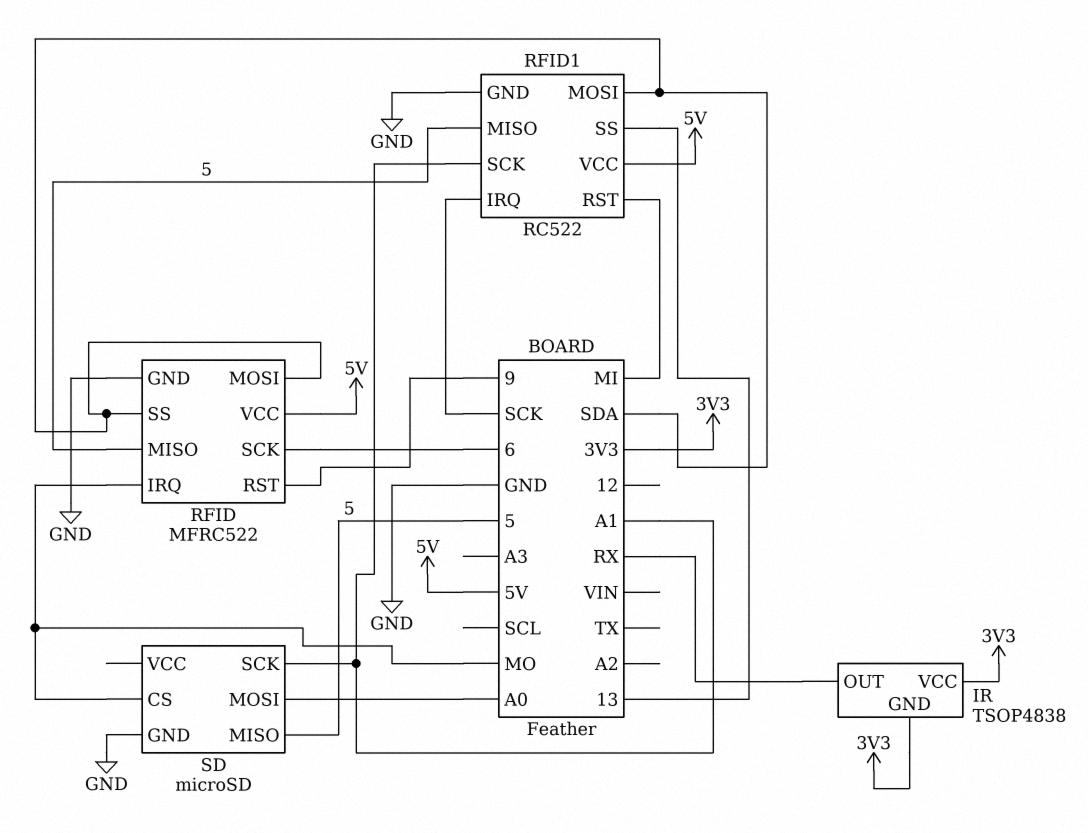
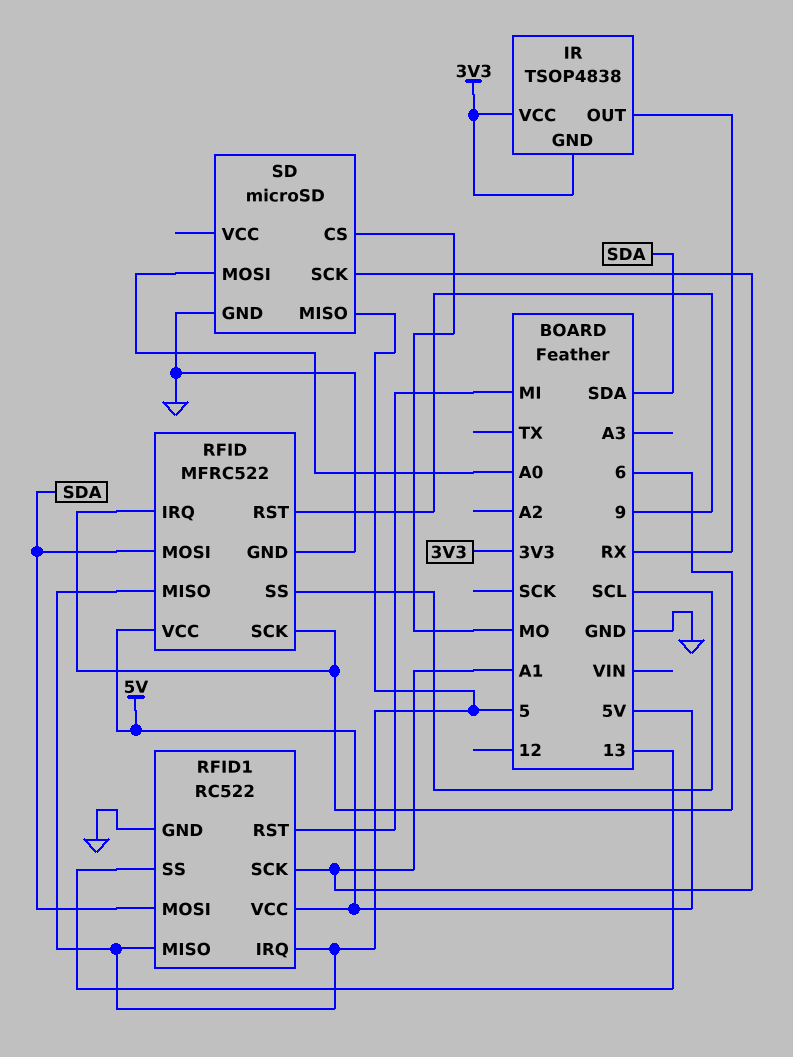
RFID pin IRQ: MO -> 6
RFID pin SS: SDA -> SCL
RFID1 pin IRQ: SCK -> 5

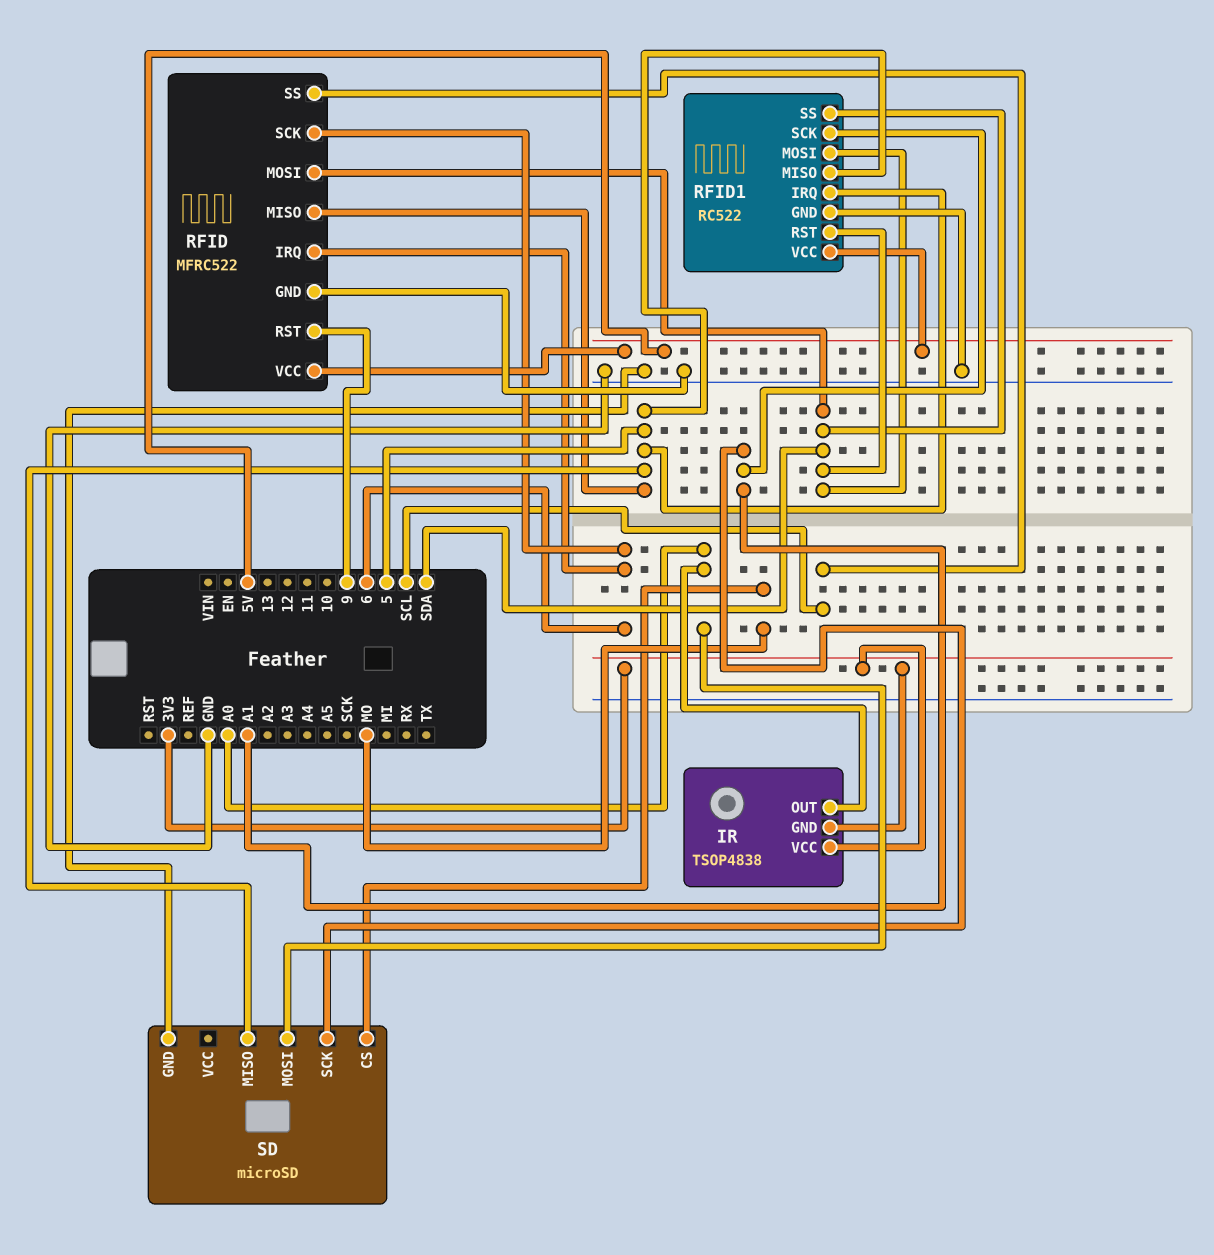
IR pin OUT: RX -> A0
RFID1 pin RST: MI -> SDA
RFID1 pin SS: 13 -> SDA

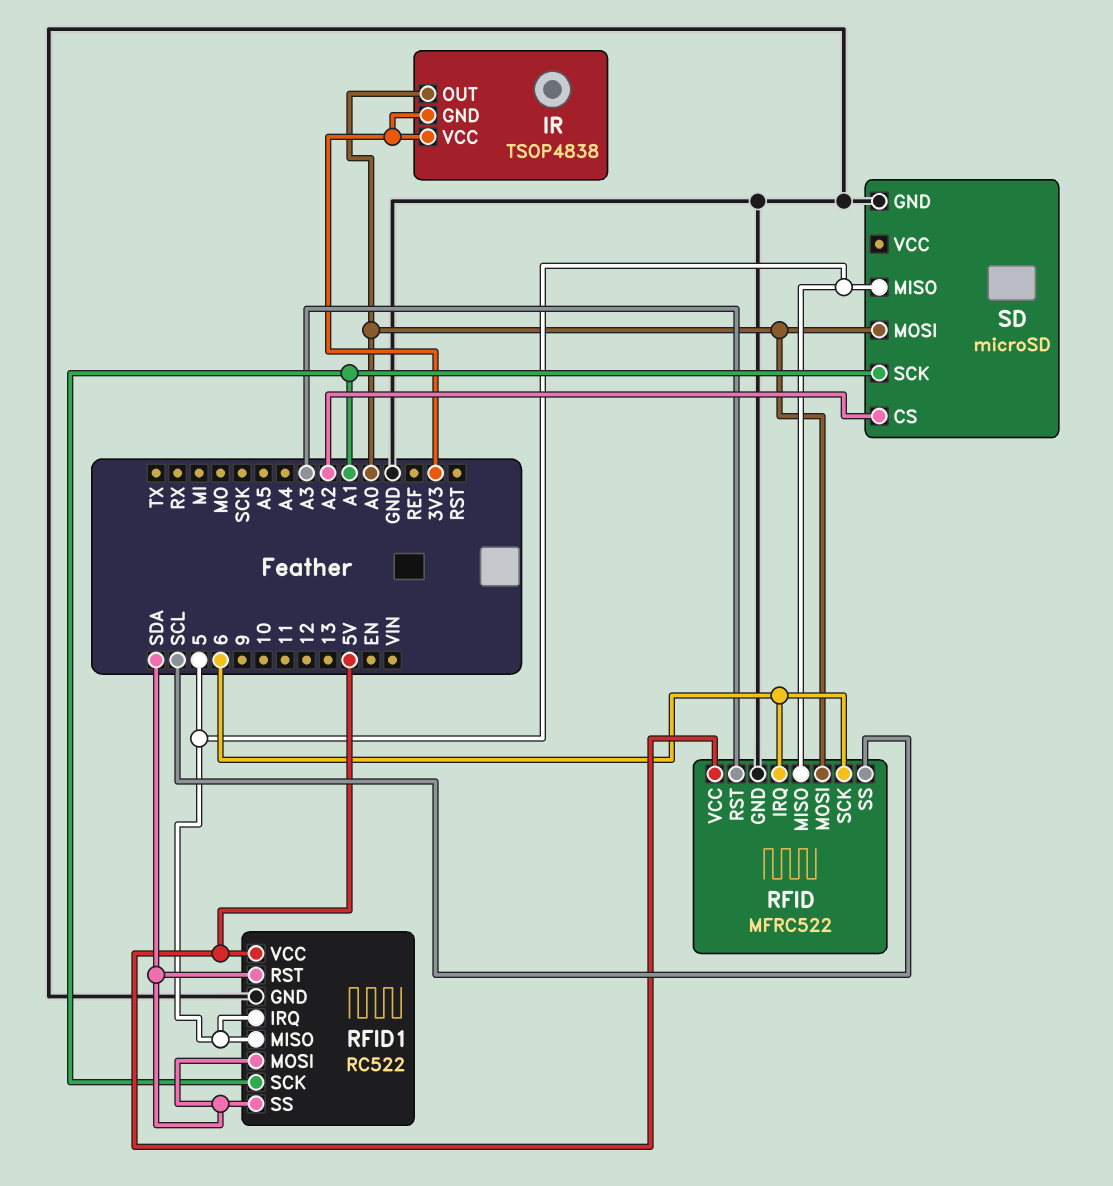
RFID pin MOSI: SDA -> A0
RFID pin RST: 9 -> A3
SD pin CS: MO -> A2

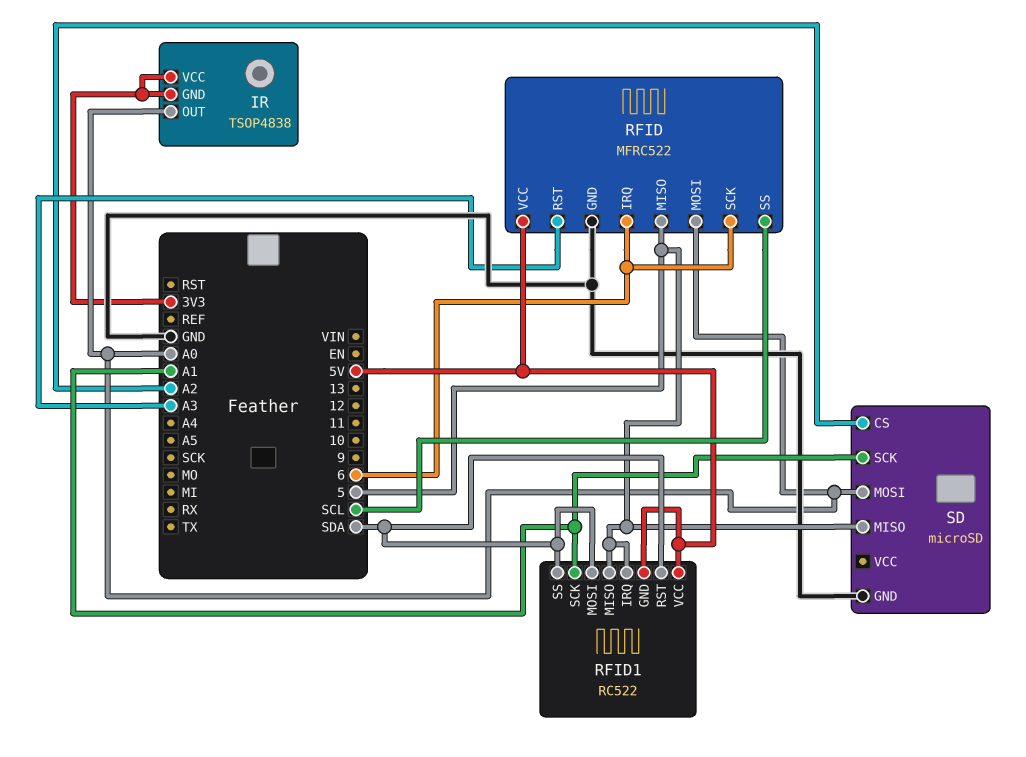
RFID1 pin GND: GND -> 5V

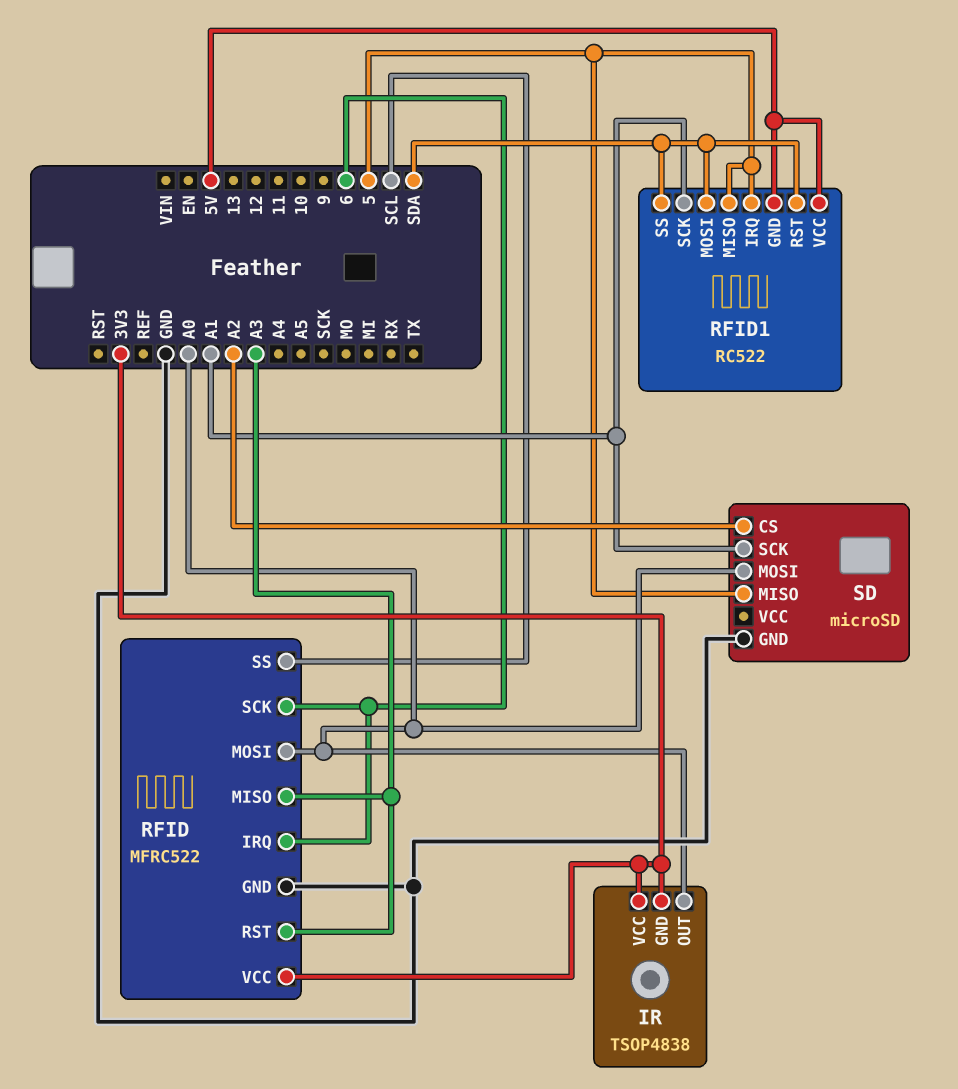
RFID pin MISO: 5 -> A3
RFID pin VCC: 5V -> 3V3

